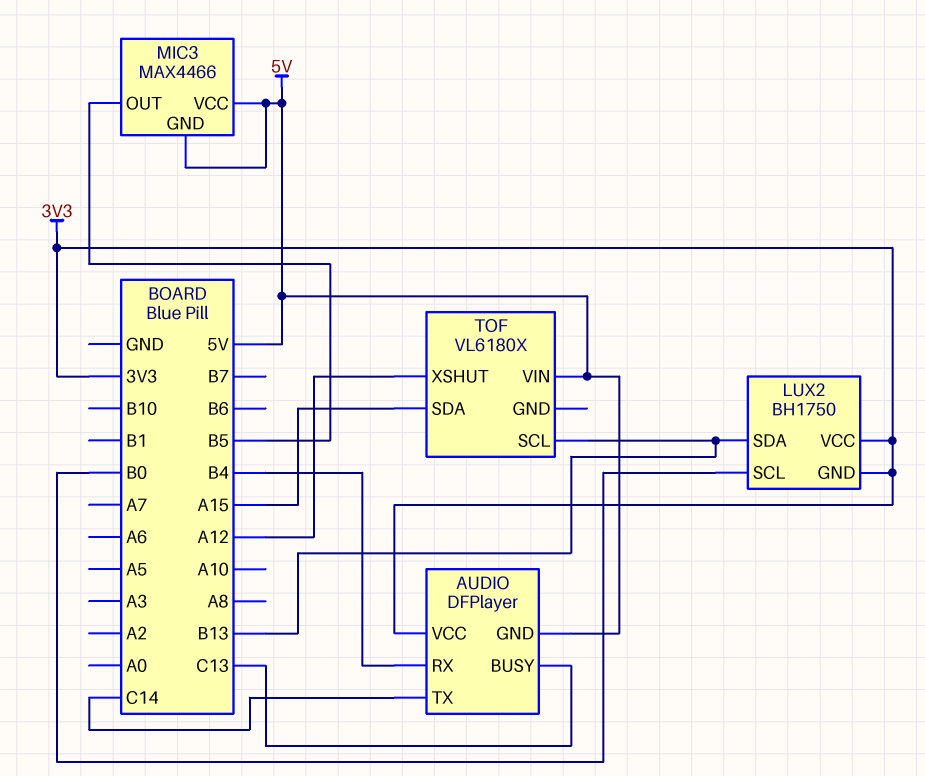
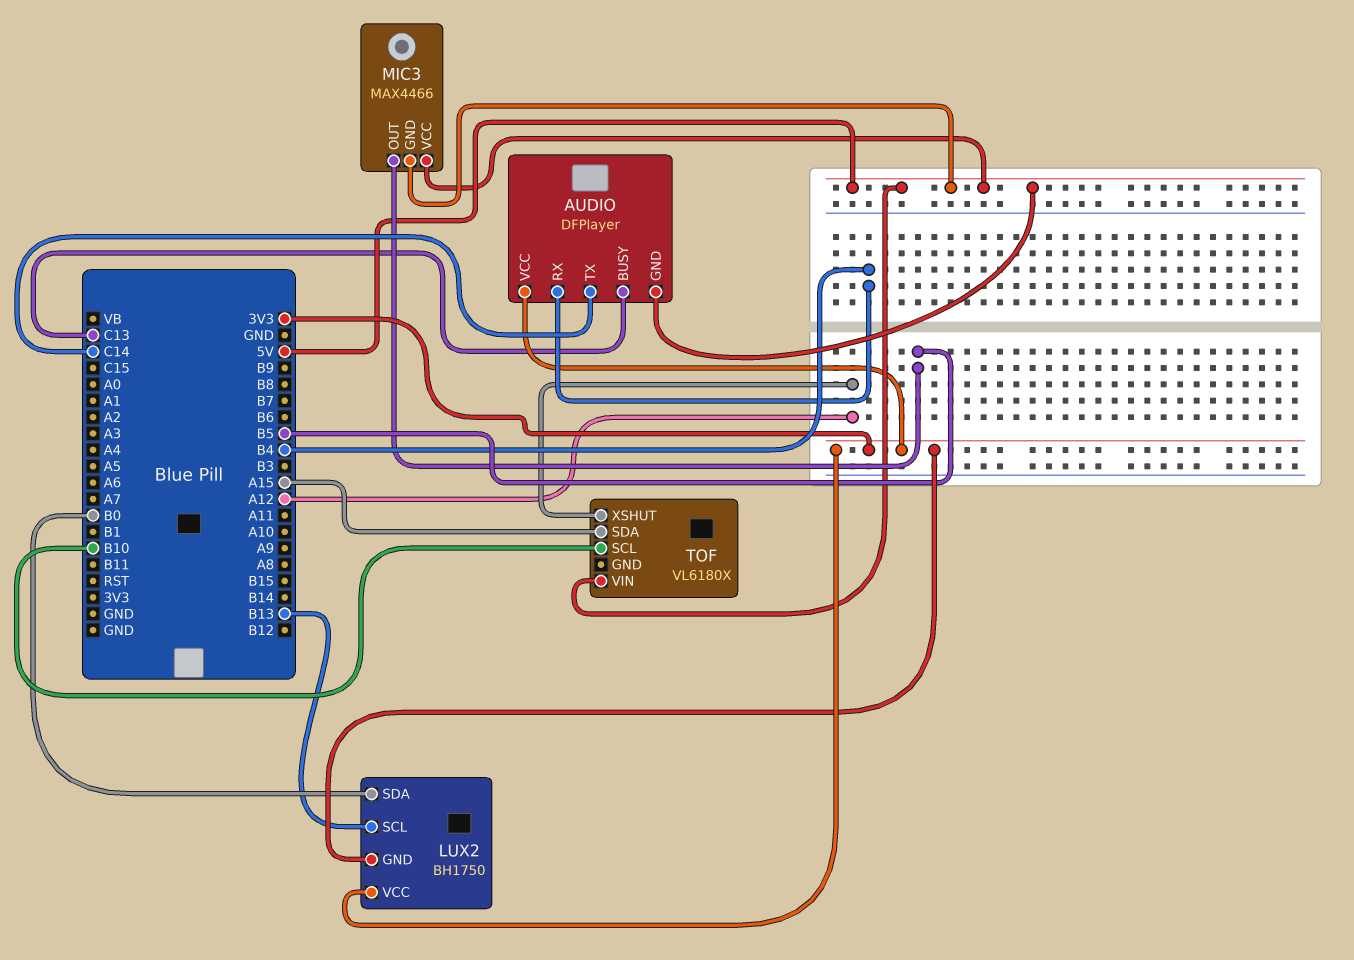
LUX2 pin SCL: B0 -> B13
LUX2 pin SDA: B13 -> B0
TOF pin SCL: B13 -> B10

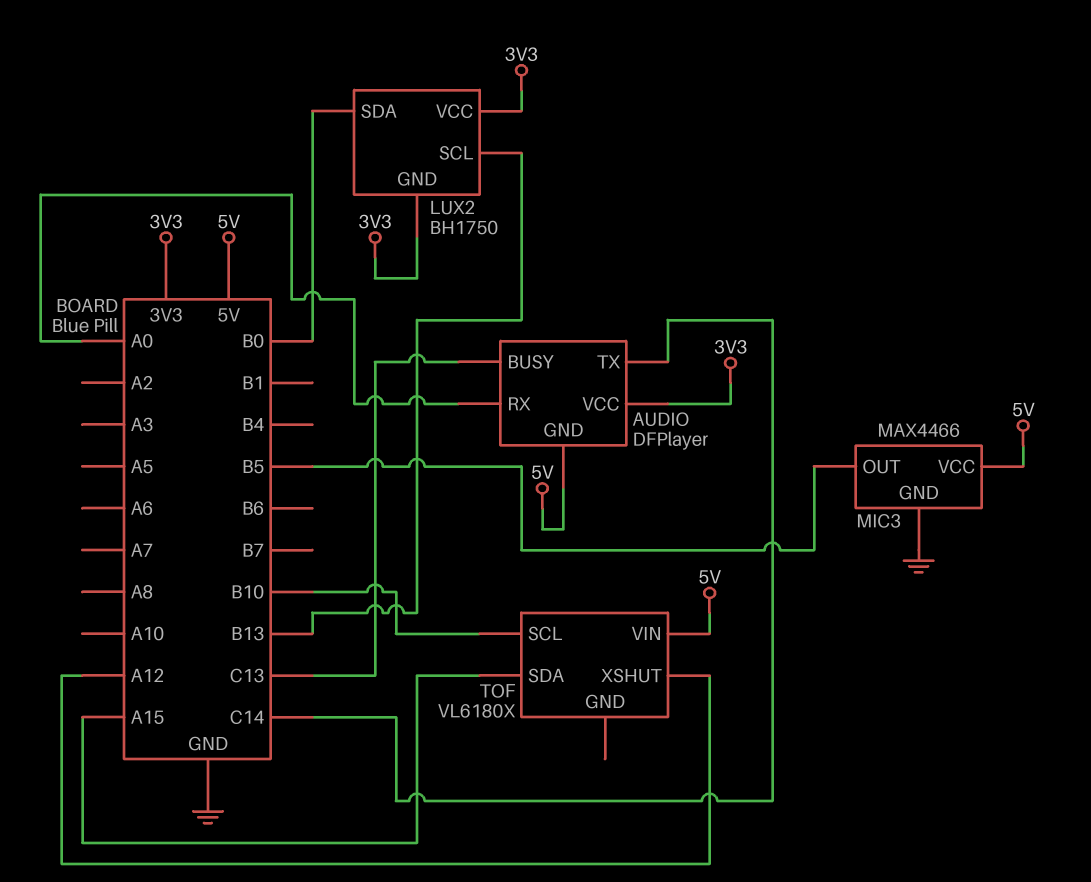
AUDIO pin RX: B4 -> A0
MIC3 pin GND: 5V -> GND

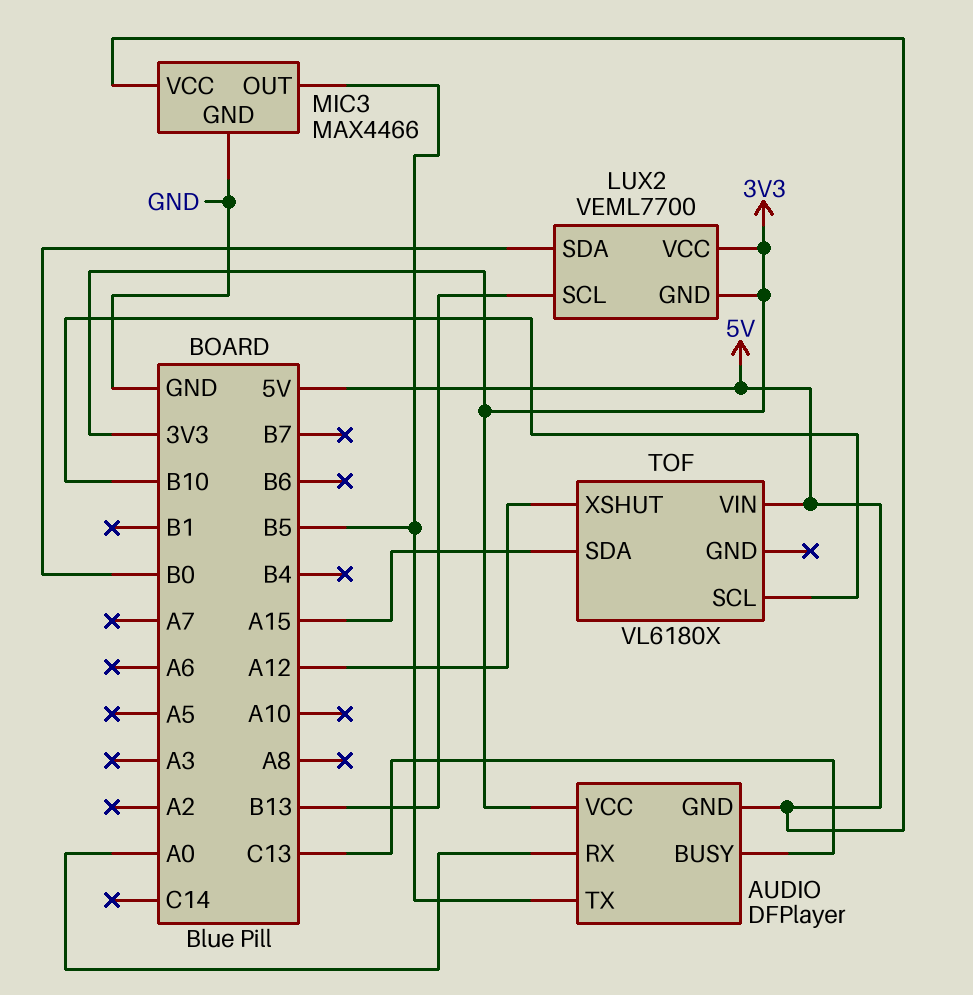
AUDIO pin TX: C14 -> B5
LUX2: BH1750 -> VEML7700

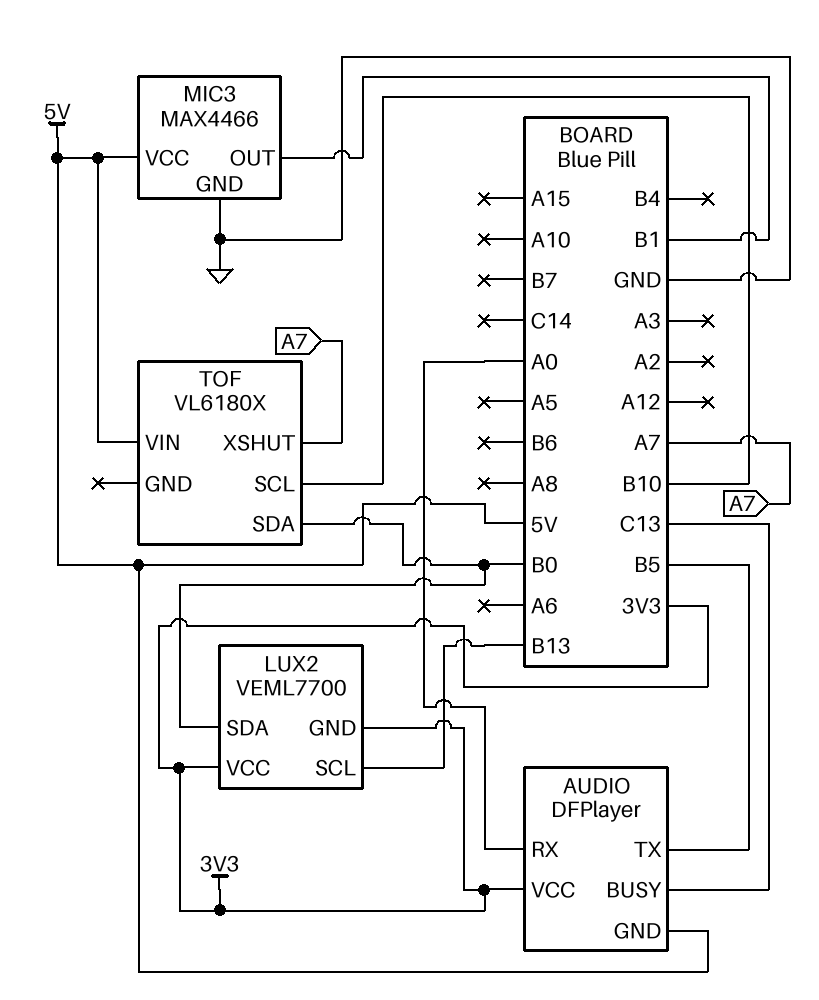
MIC3 pin OUT: B5 -> B1
TOF pin SDA: A15 -> B0
TOF pin XSHUT: A12 -> A7

